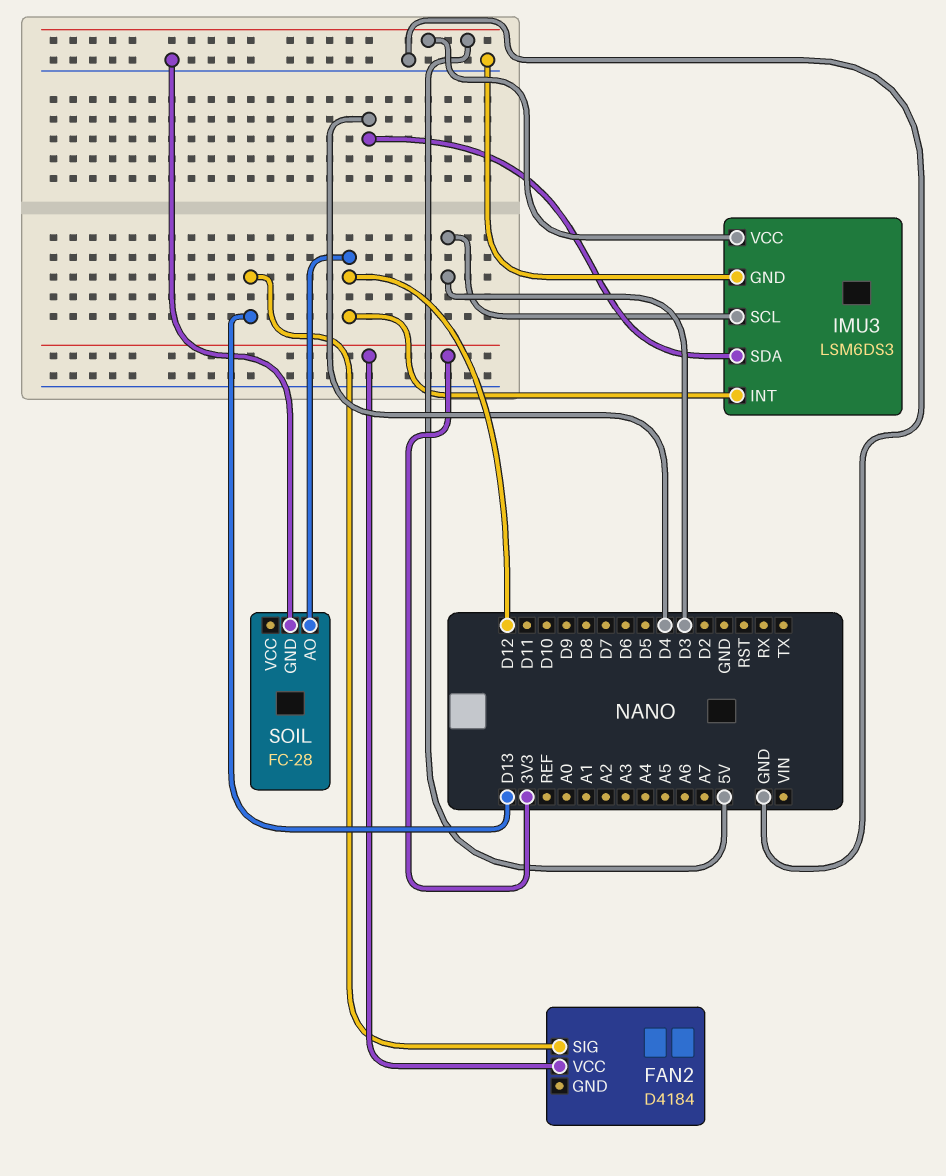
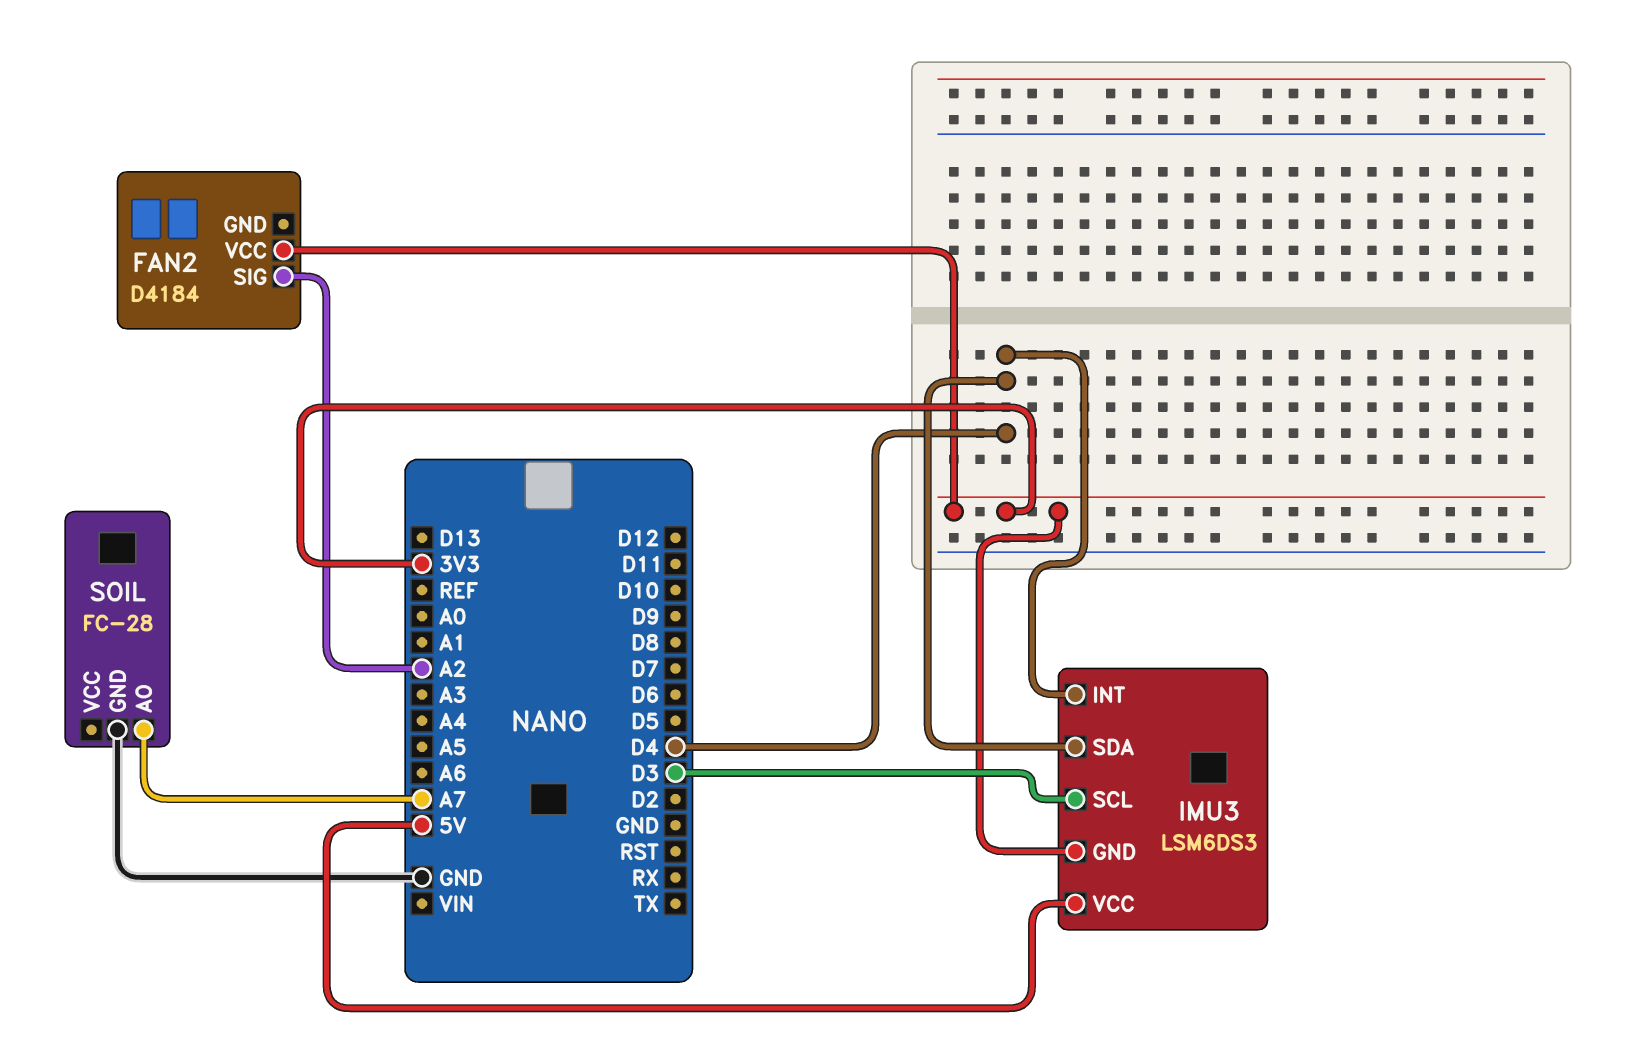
FAN2 pin SIG: D13 -> A2
IMU3 pin GND: GND -> 3V3
IMU3 pin INT: D12 -> D4
SOIL pin AO: D12 -> A7

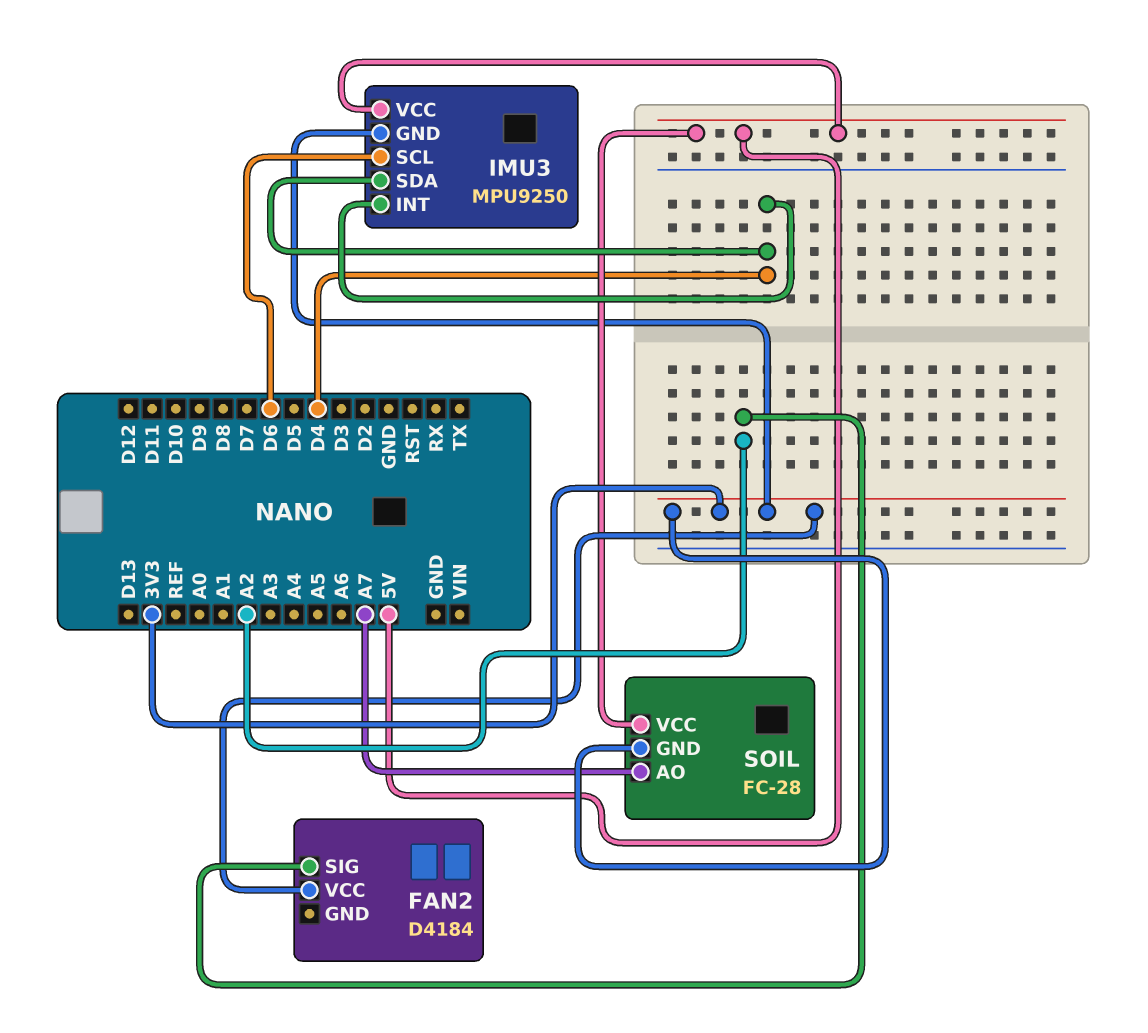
IMU3: LSM6DS3 -> MPU9250
IMU3 pin SCL: D3 -> D6
SOIL pin GND: GND -> 3V3
SOIL pin VCC: none -> 5V

